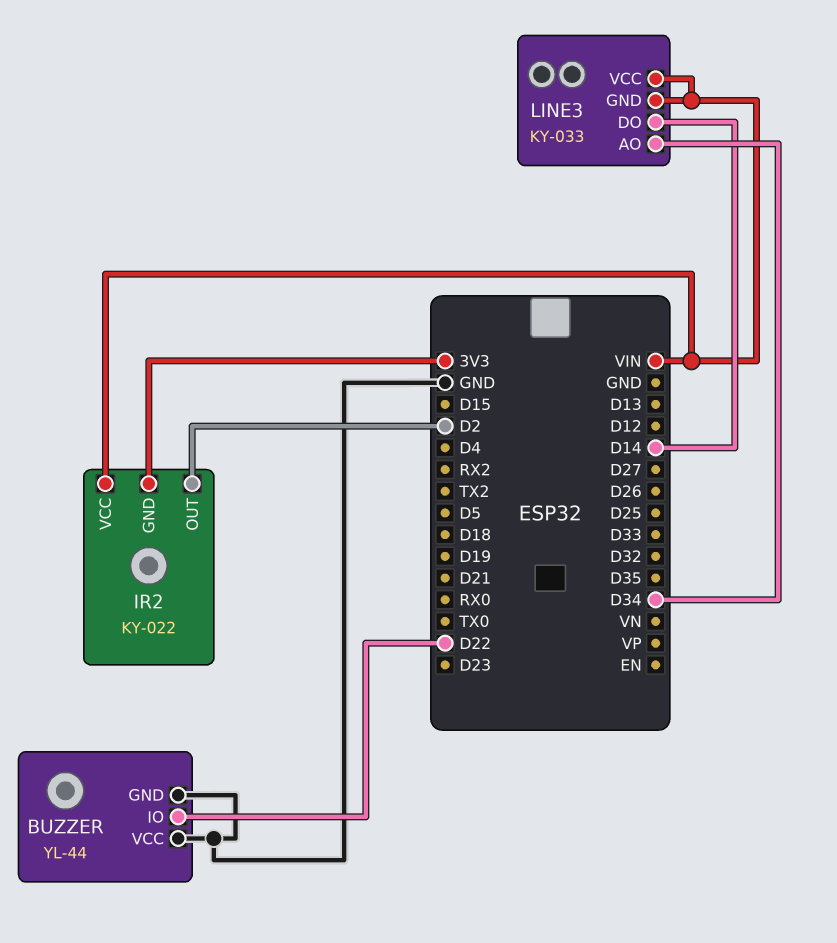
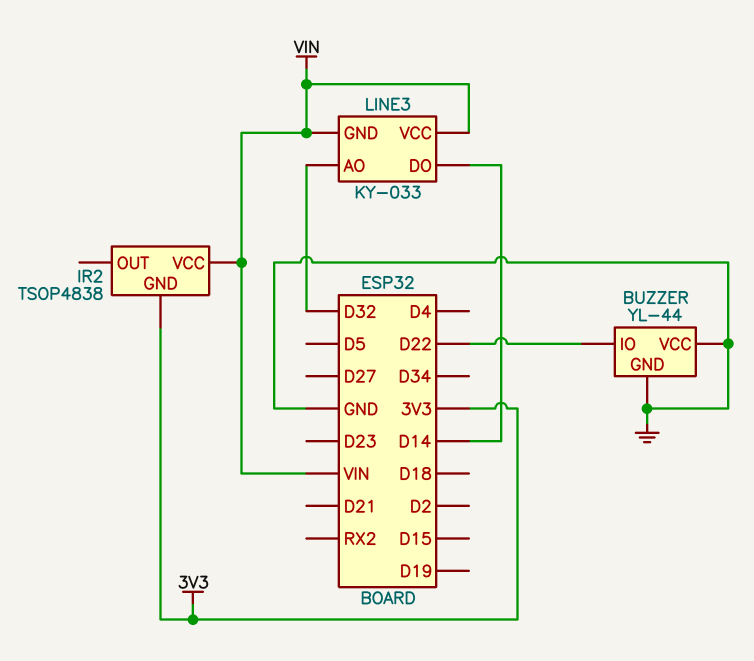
IR2: KY-022 -> TSOP4838
IR2 pin OUT: D2 -> none
LINE3 pin AO: D34 -> D32

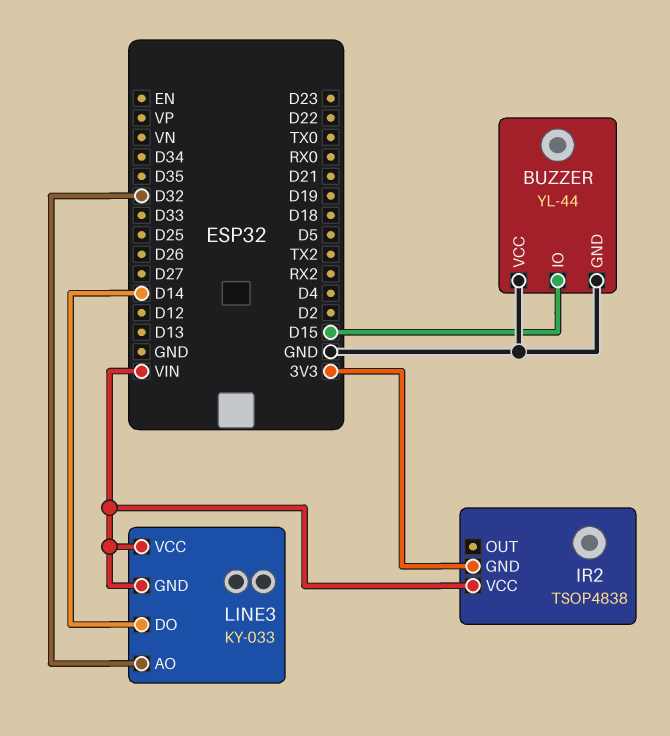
BUZZER pin IO: D22 -> D15

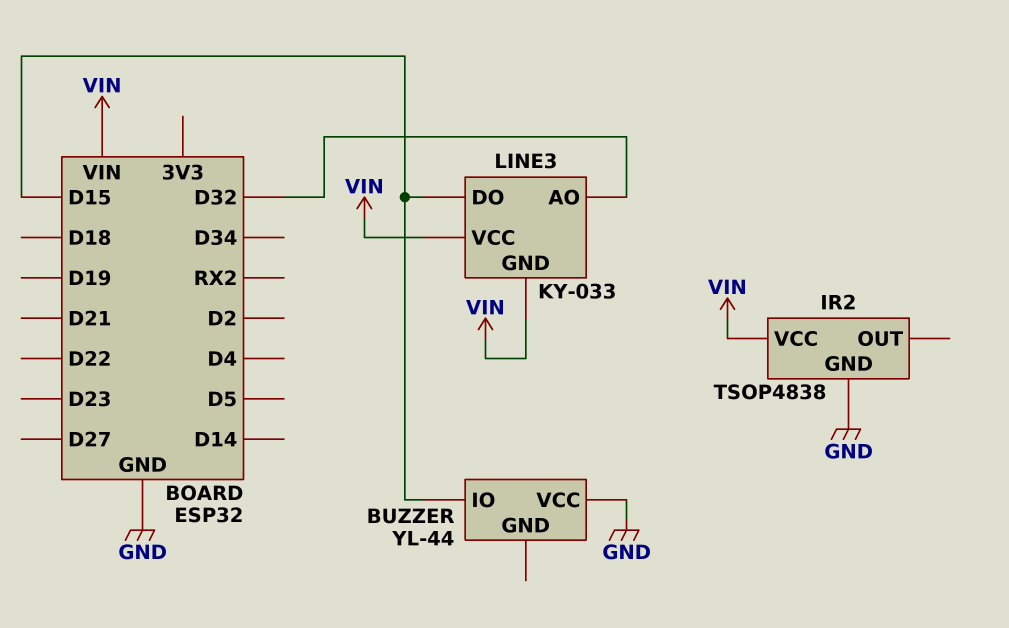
BUZZER pin GND: GND -> none
IR2 pin GND: 3V3 -> GND
LINE3 pin DO: D14 -> D15

